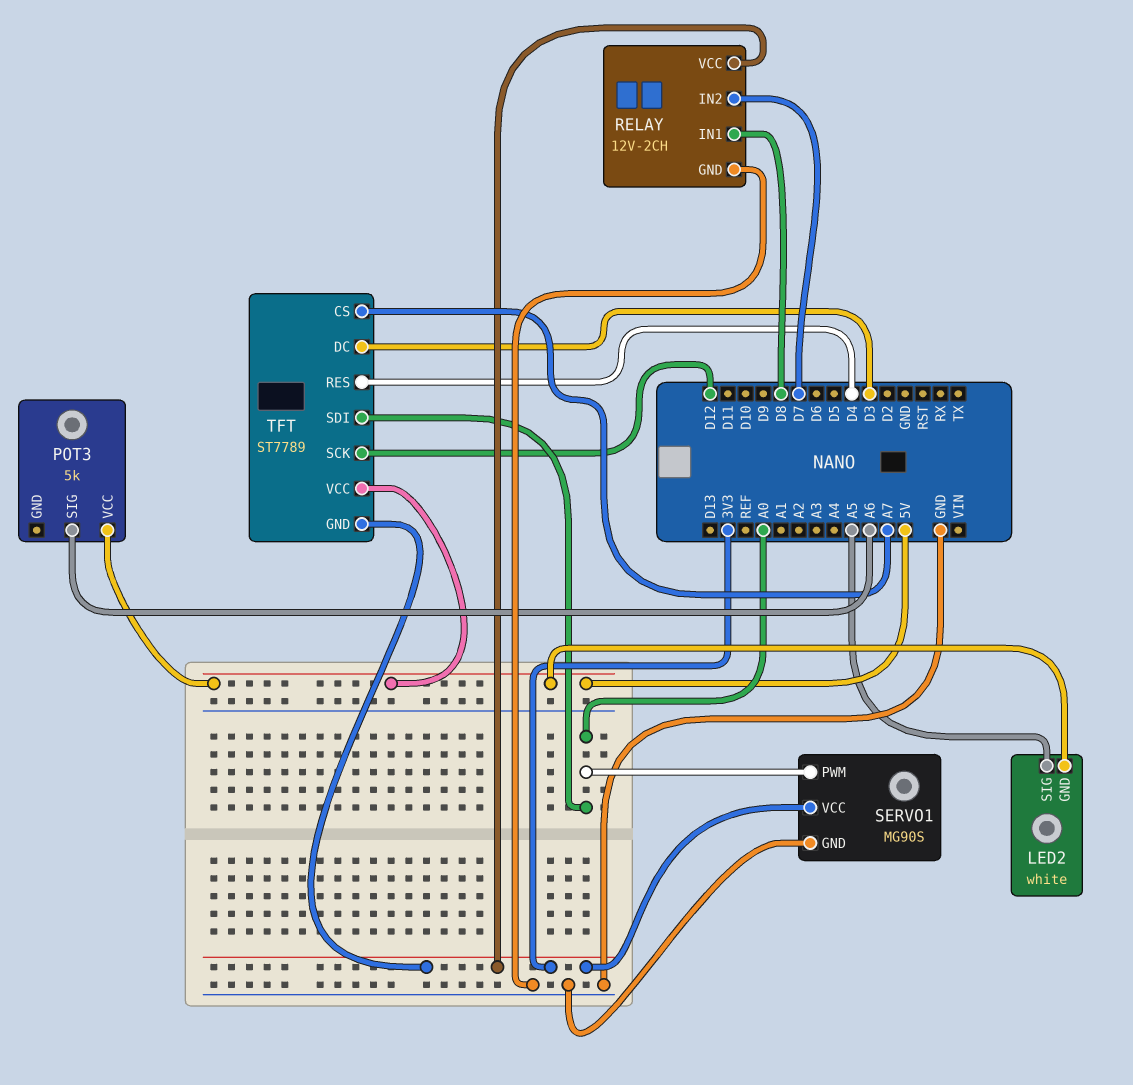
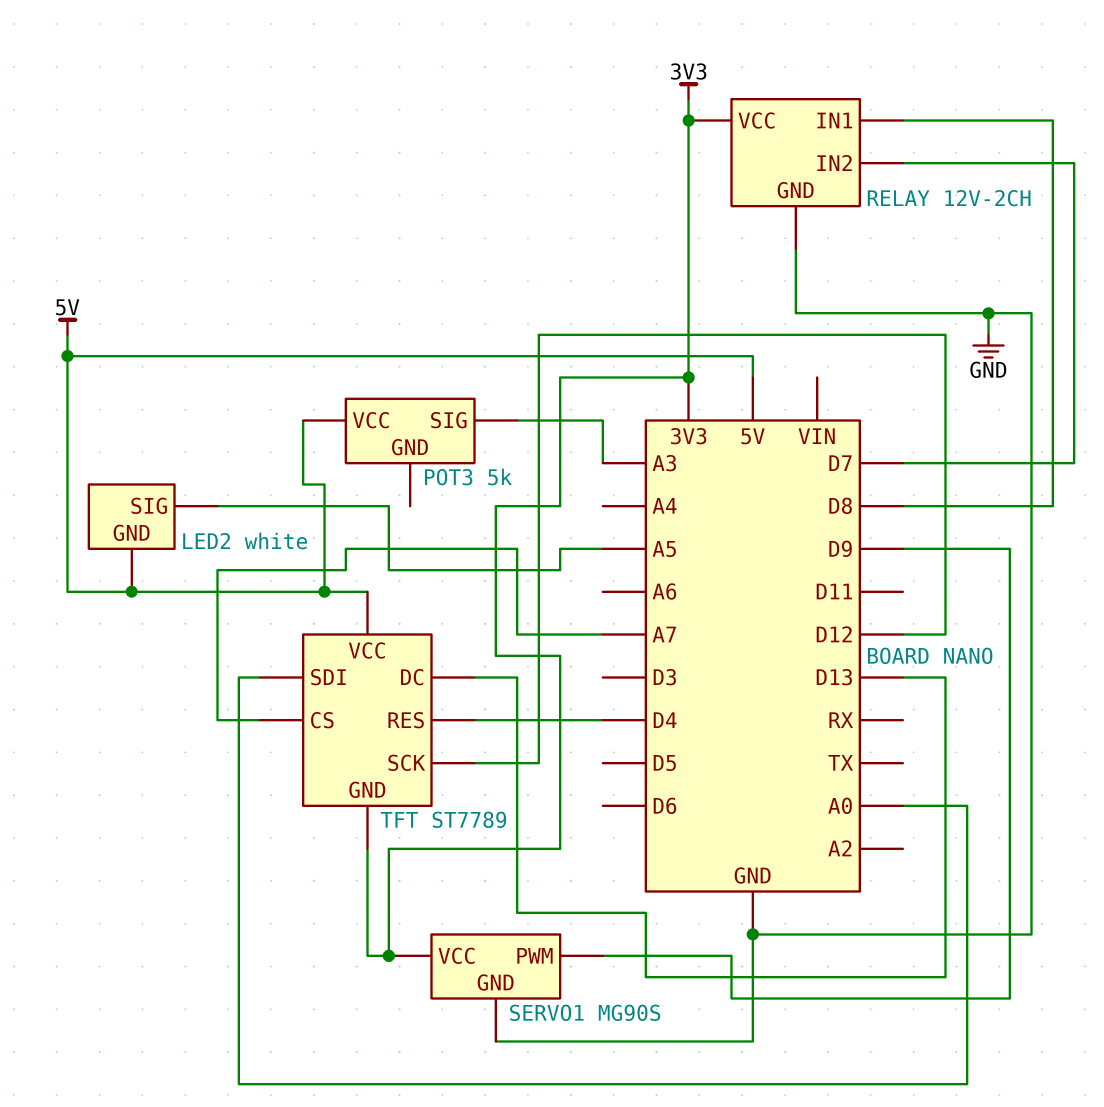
POT3 pin SIG: A6 -> A3
SERVO1 pin PWM: A0 -> D9
TFT pin DC: D3 -> D13

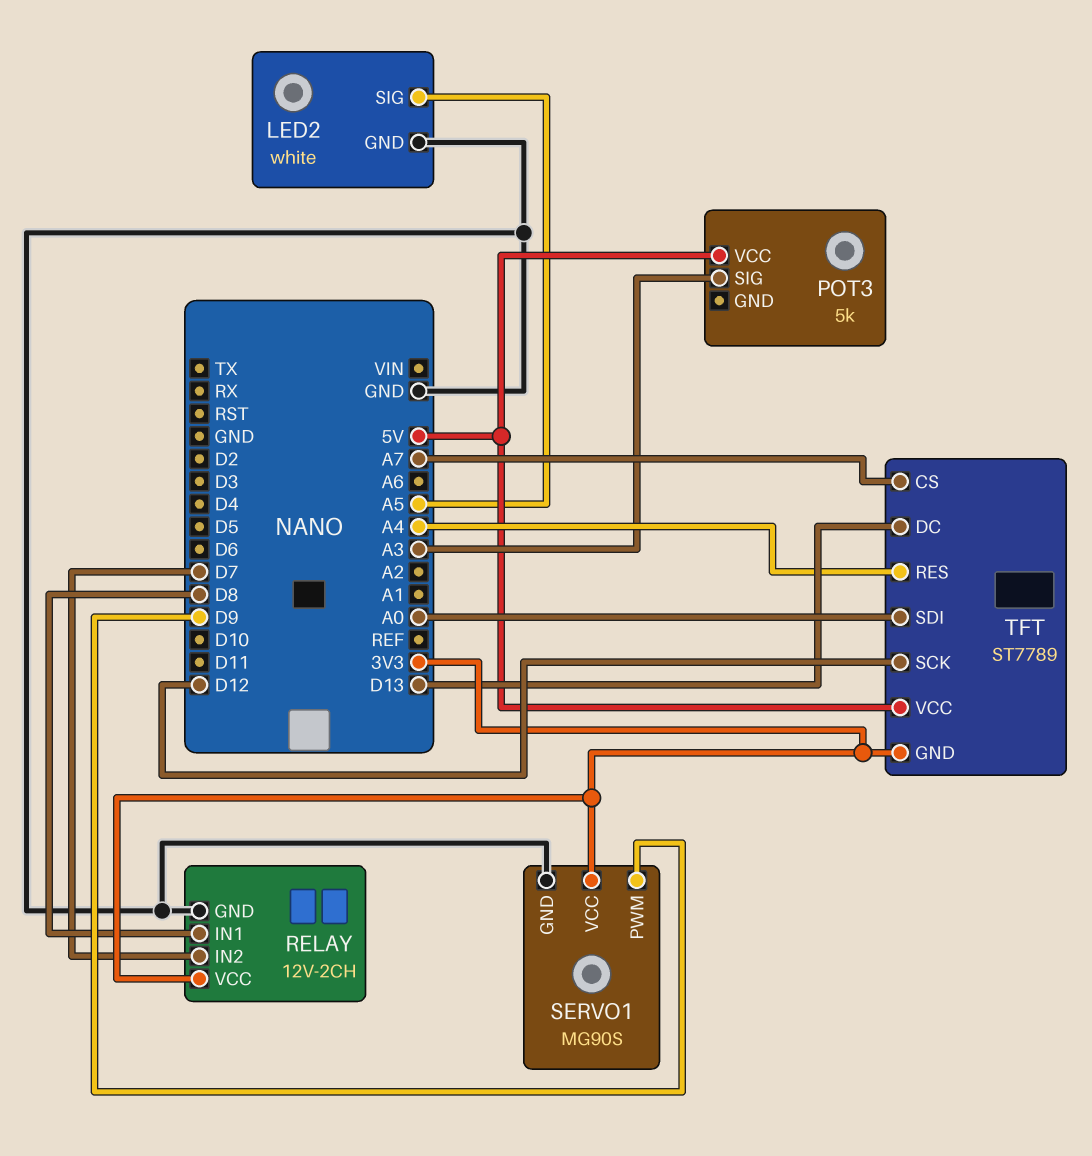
LED2 pin GND: 5V -> GND
TFT pin RES: D4 -> A4

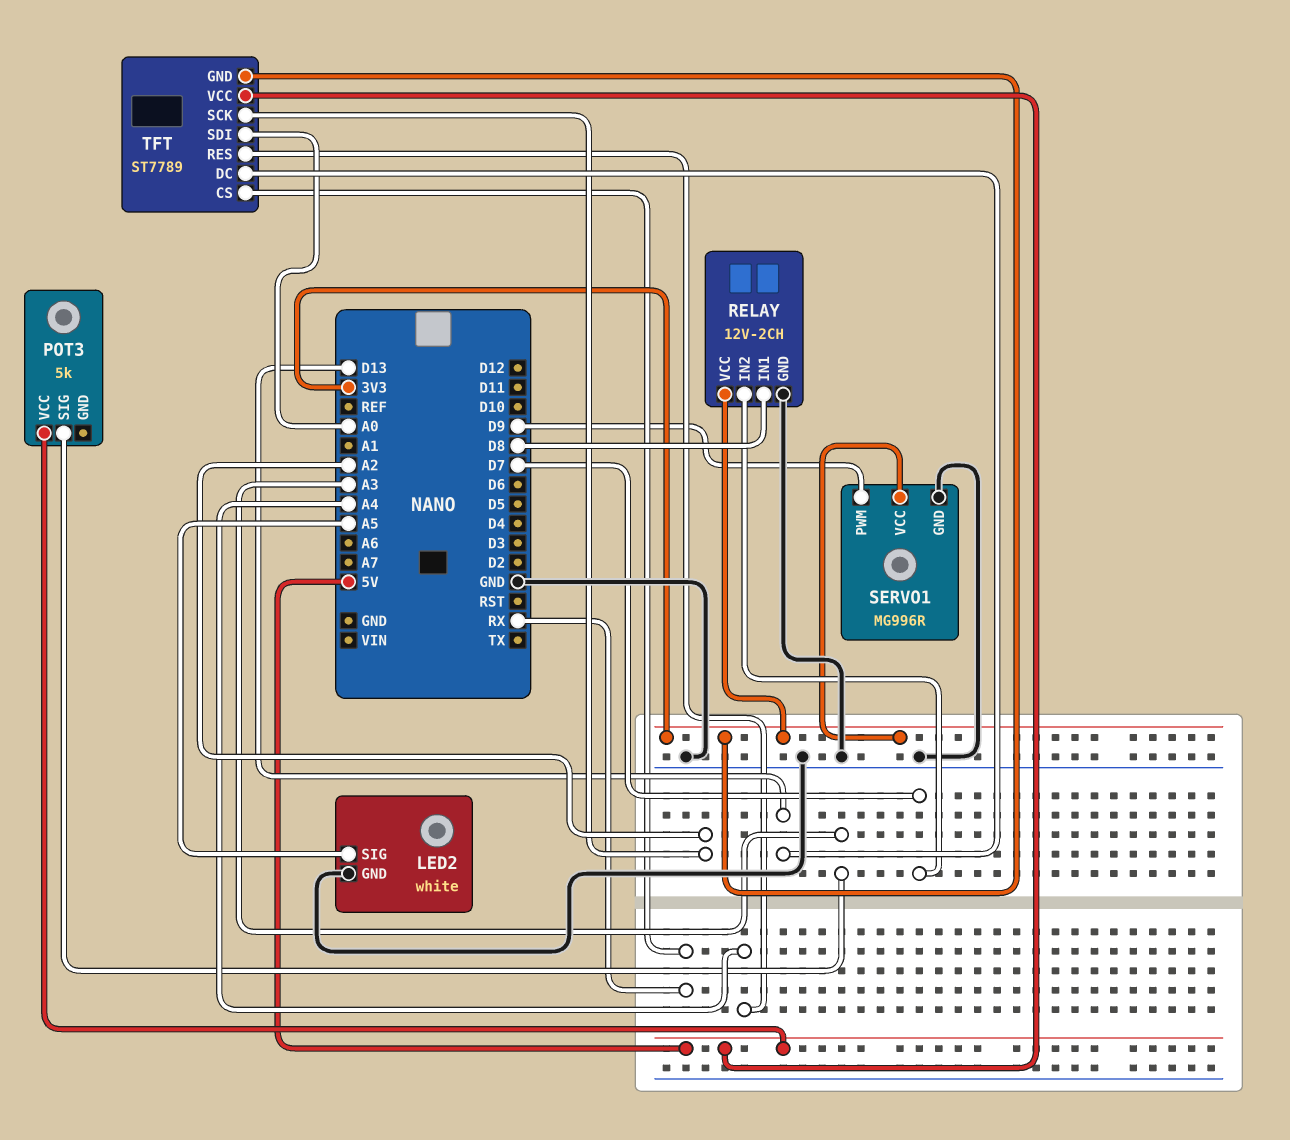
SERVO1: MG90S -> MG996R
TFT pin CS: A7 -> RX
TFT pin SCK: D12 -> A2

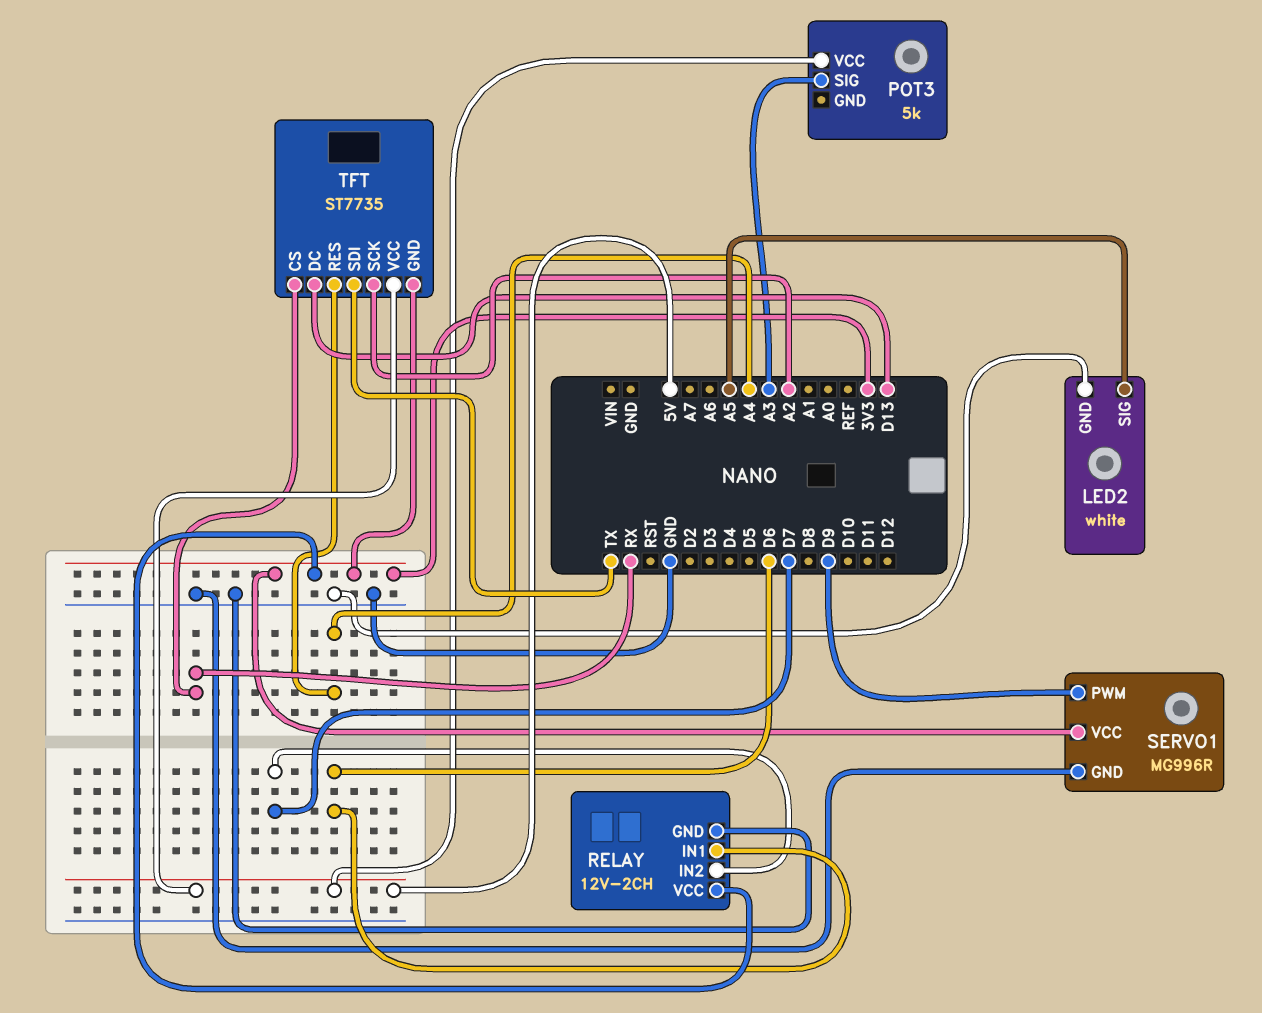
RELAY pin IN1: D8 -> D6
TFT: ST7789 -> ST7735
TFT pin SDI: A0 -> TX

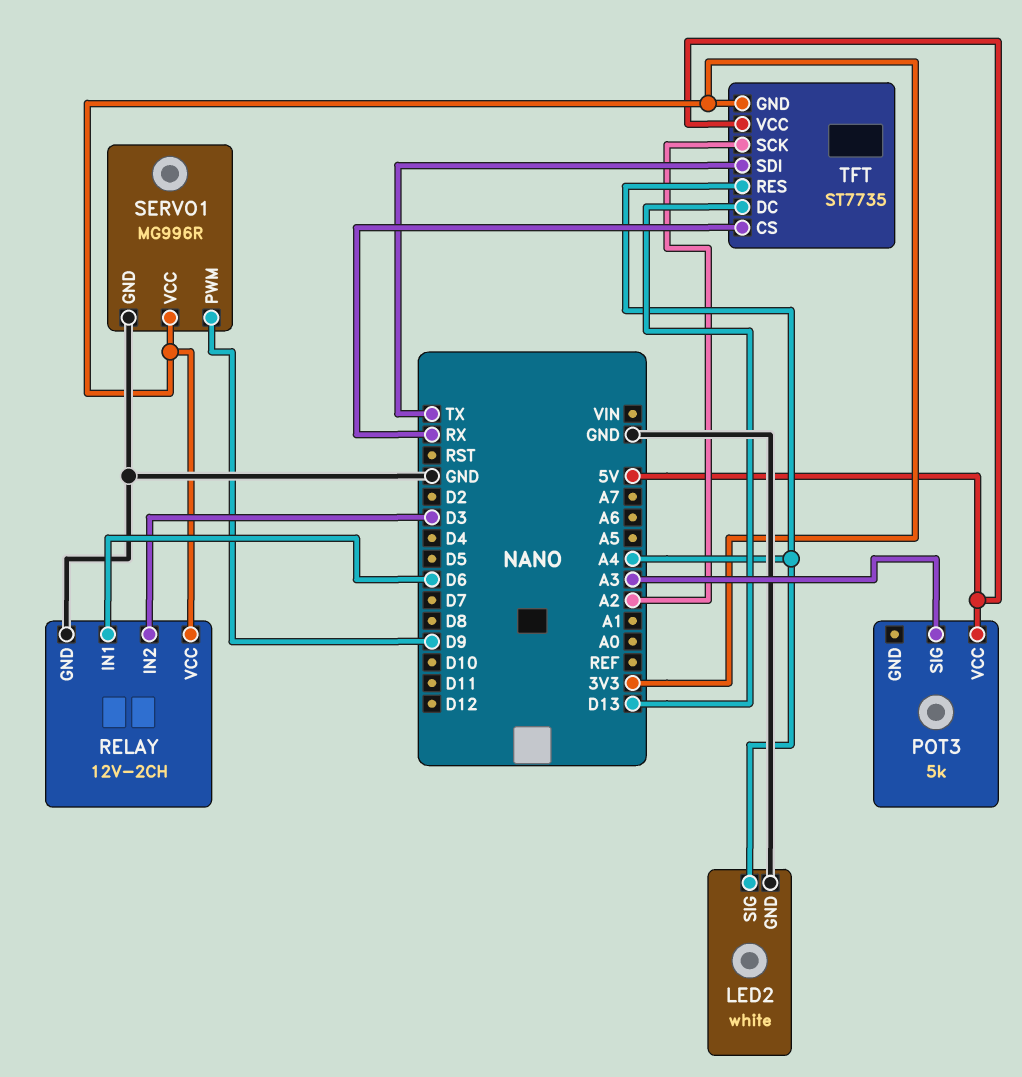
LED2 pin SIG: A5 -> A4
RELAY pin IN2: D7 -> D3

